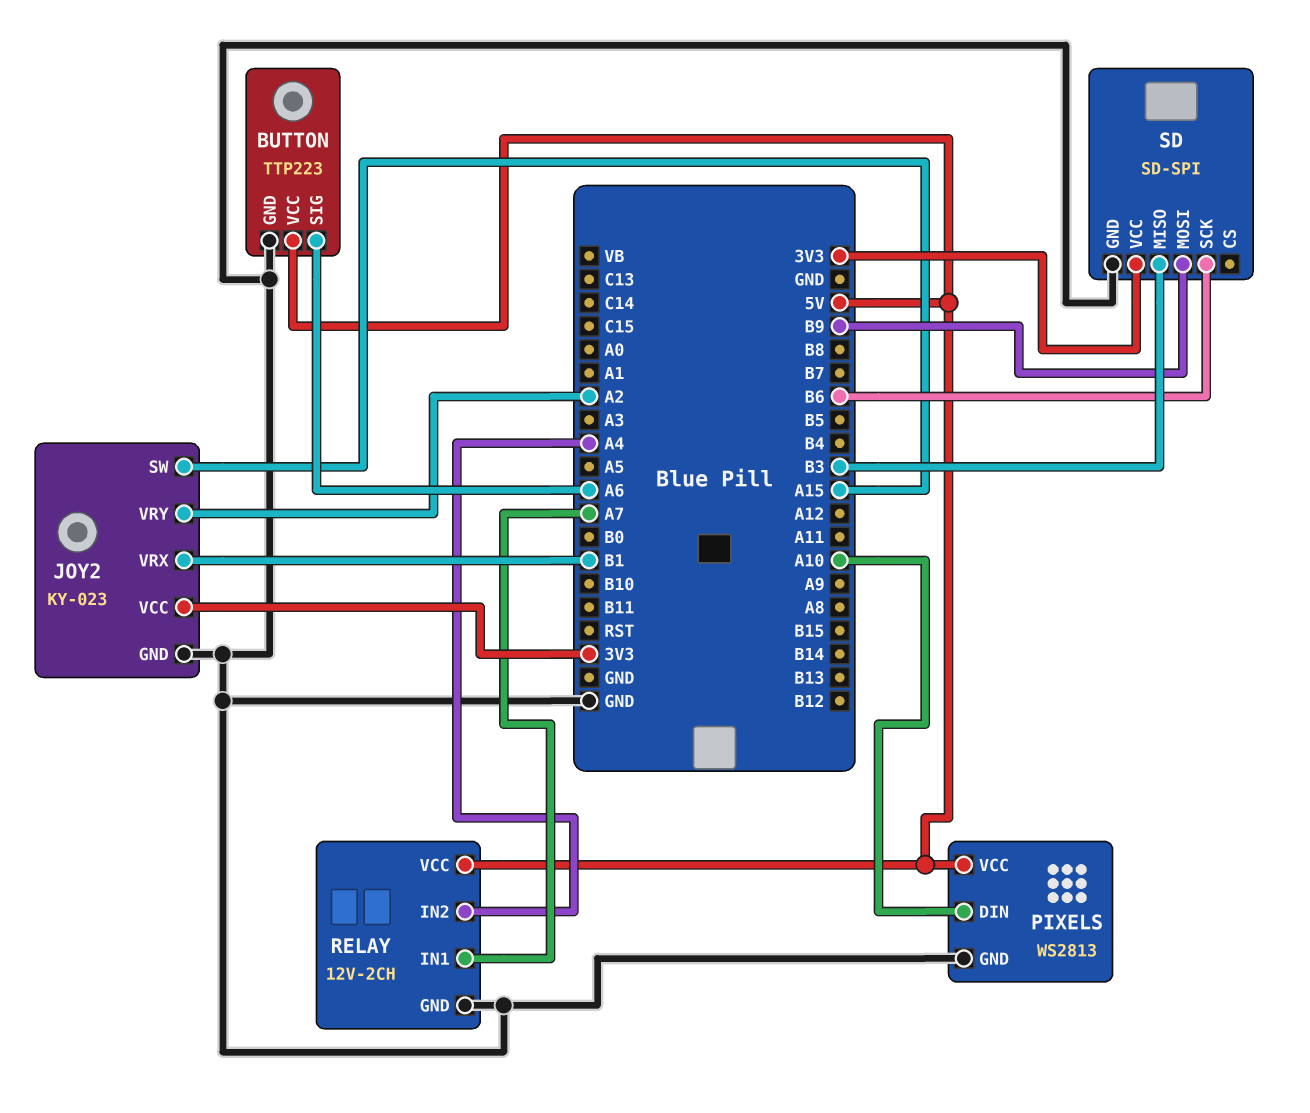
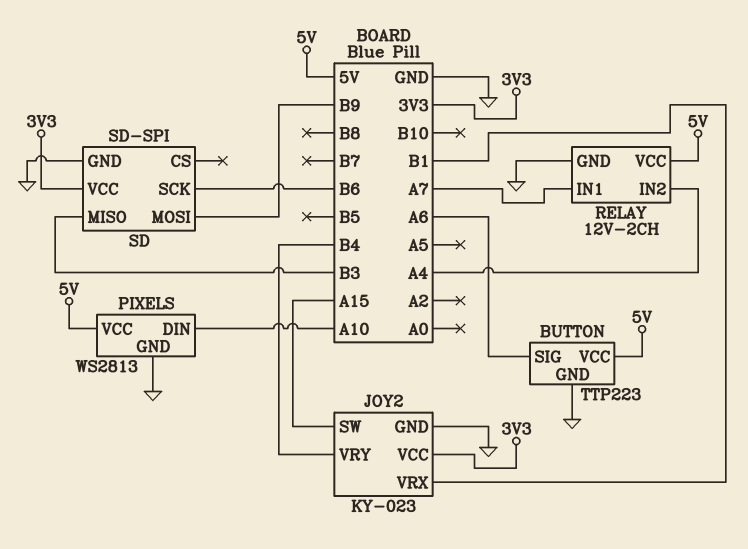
JOY2 pin VRY: A2 -> B4

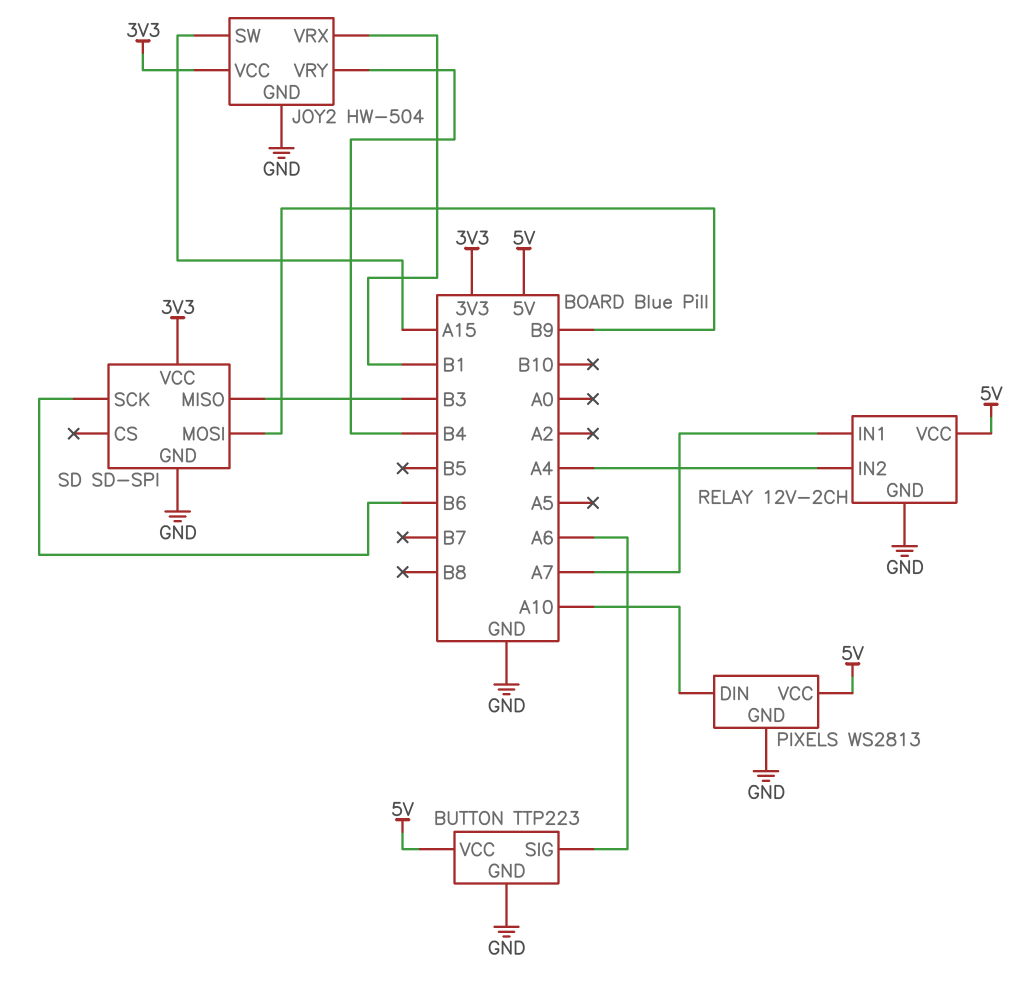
JOY2: KY-023 -> HW-504

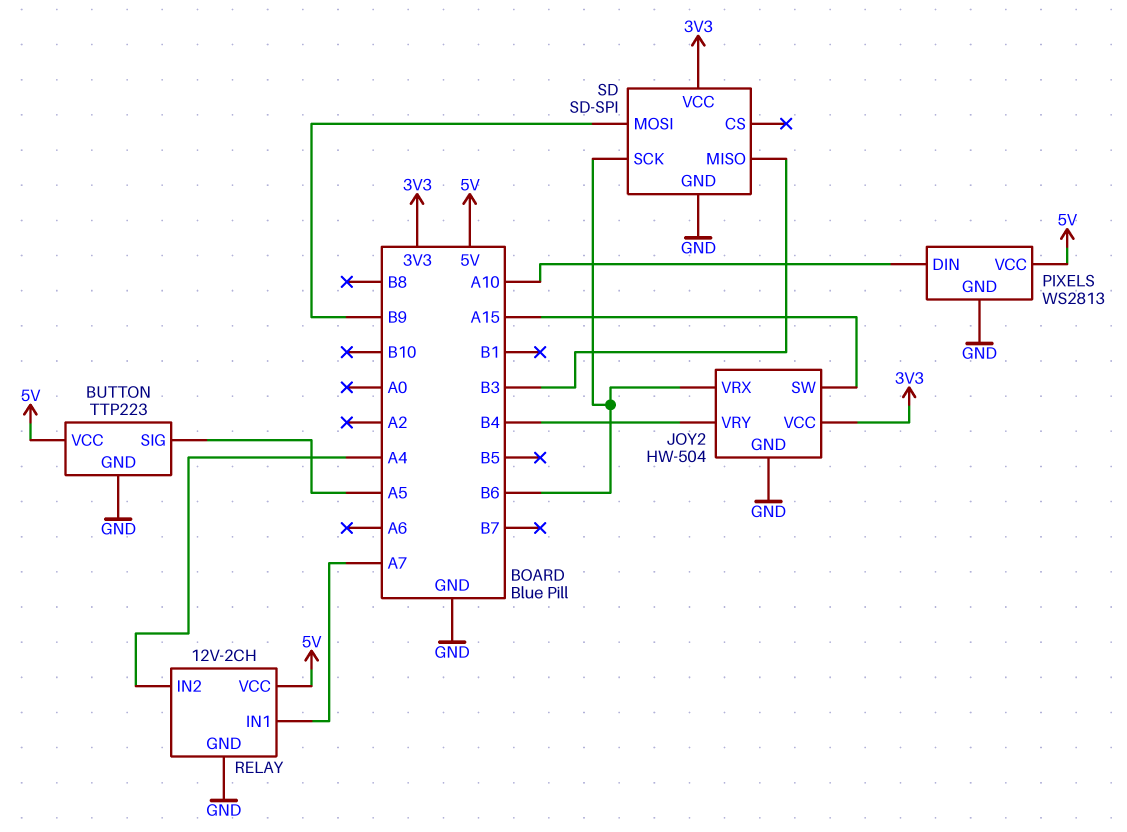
BUTTON pin SIG: A6 -> A5
JOY2 pin VRX: B1 -> B6

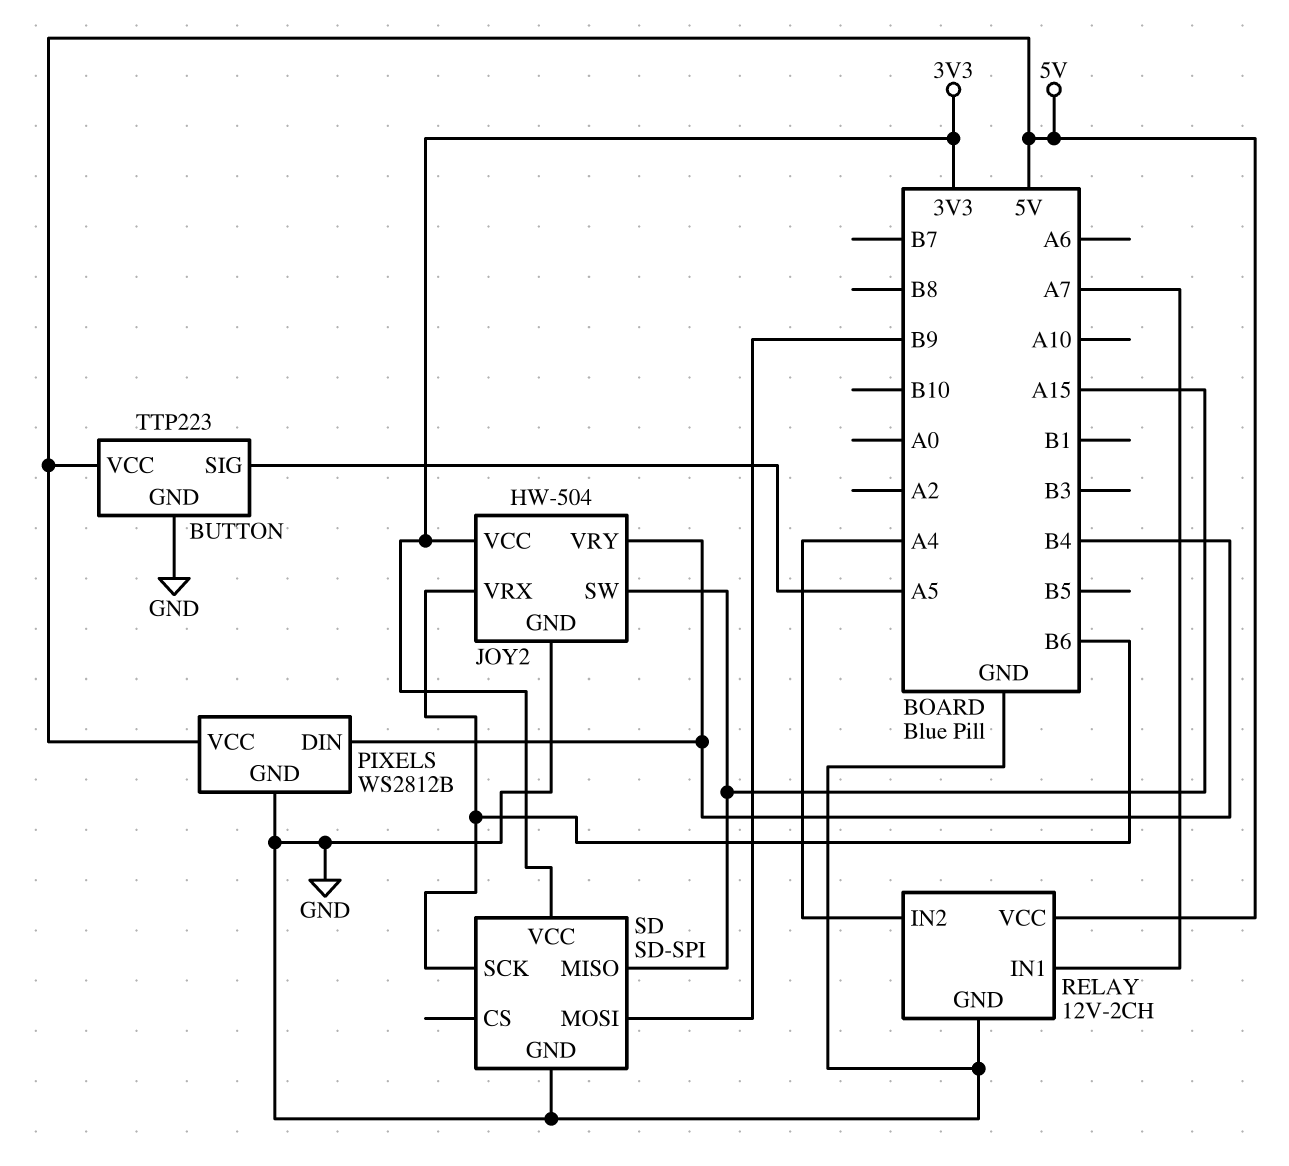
PIXELS: WS2813 -> WS2812B
PIXELS pin DIN: A10 -> B4
SD pin MISO: B3 -> A15

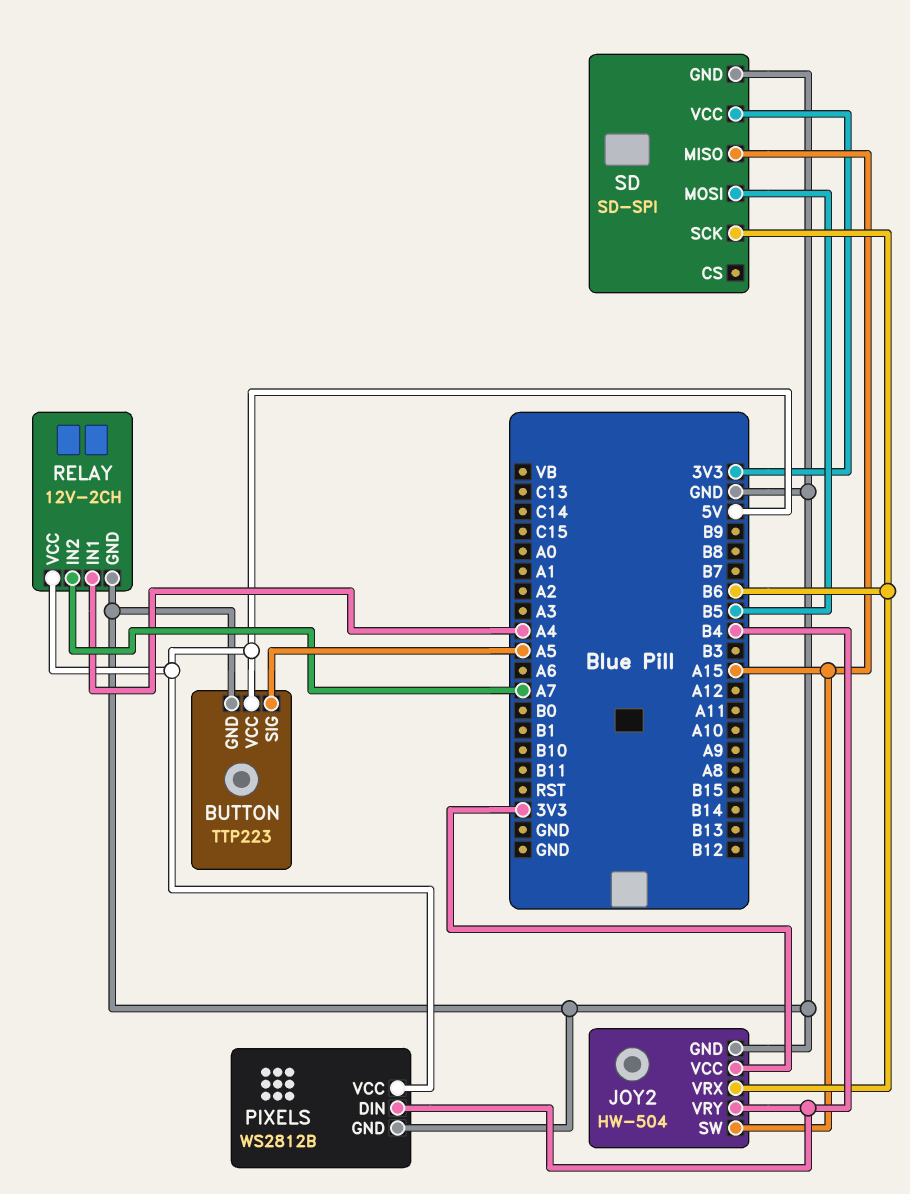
RELAY pin IN1: A7 -> A4
RELAY pin IN2: A4 -> A7
SD pin MOSI: B9 -> B5

